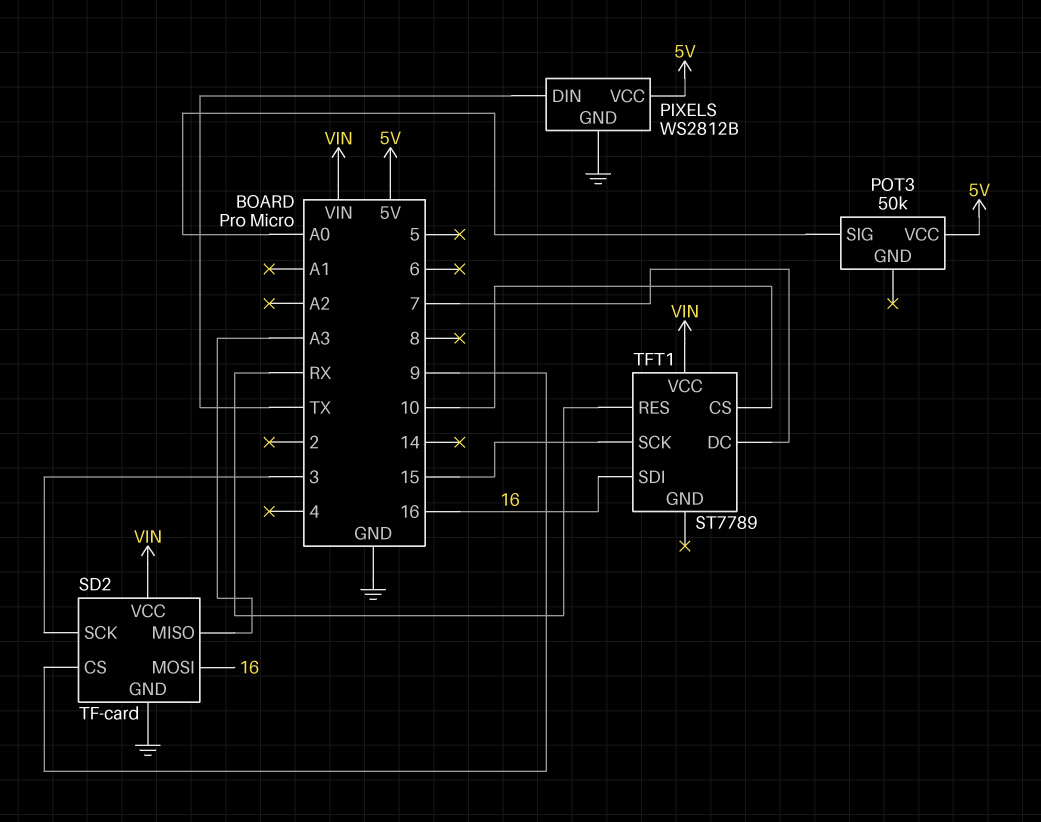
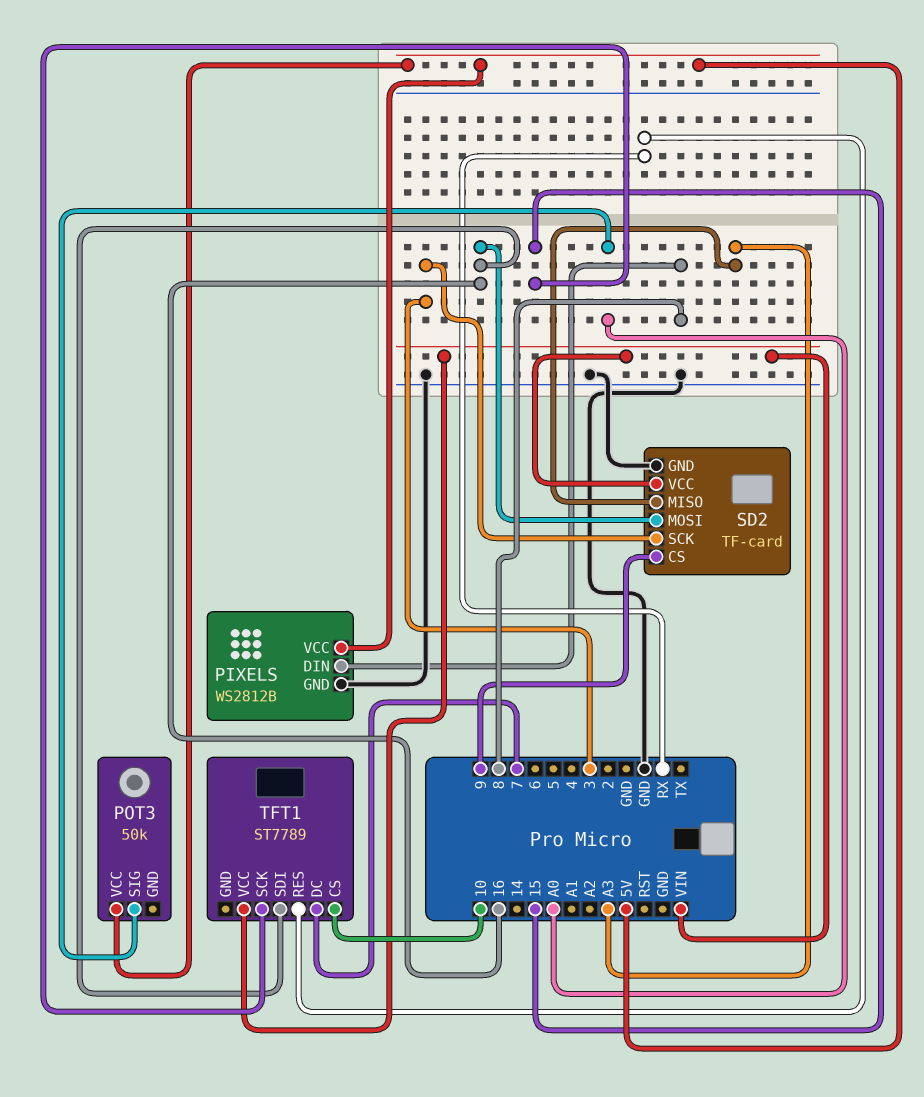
PIXELS pin DIN: TX -> 8

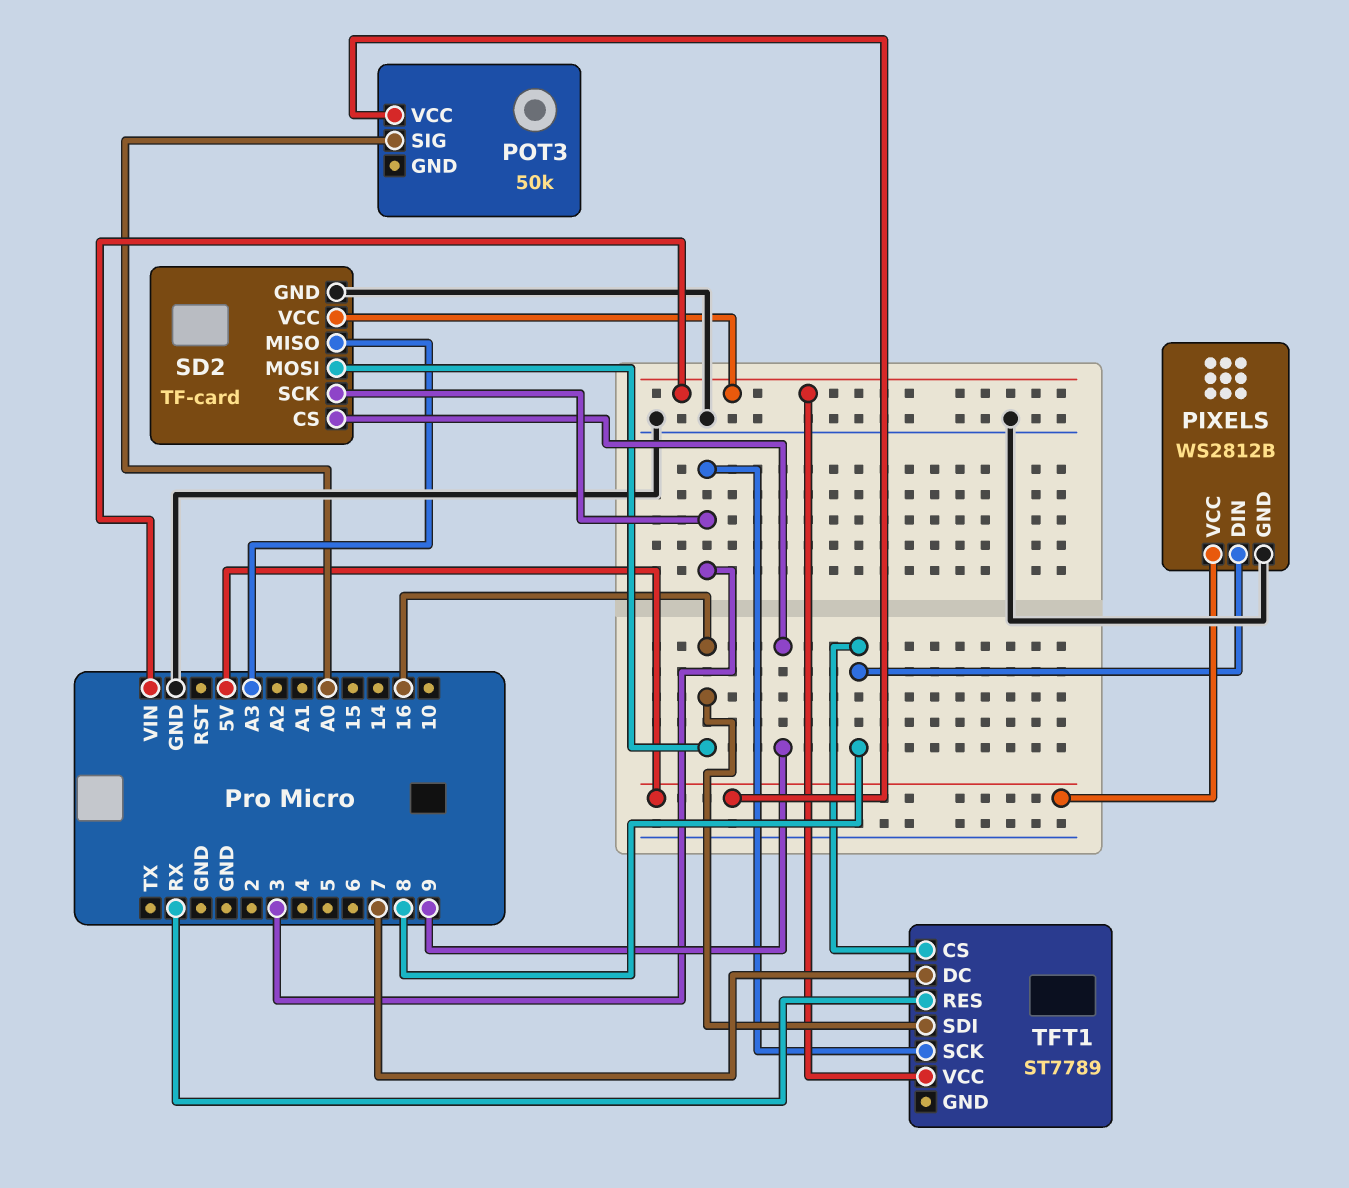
TFT1 pin CS: 10 -> 8
TFT1 pin SCK: 15 -> 3

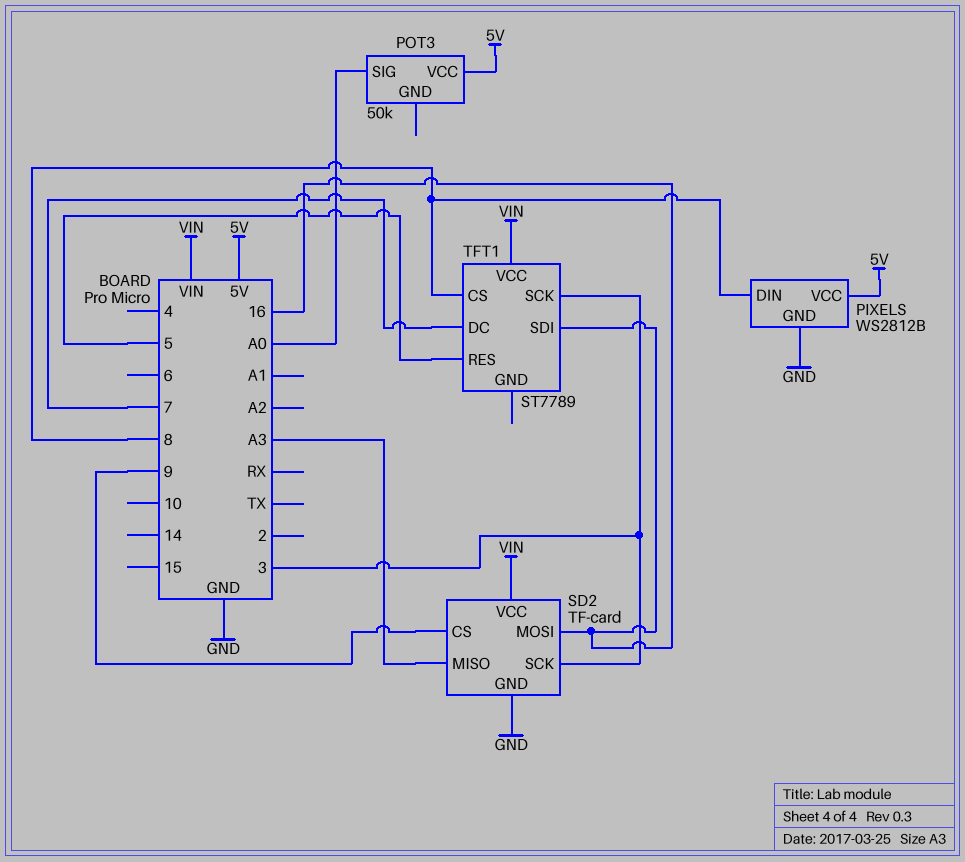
TFT1 pin RES: RX -> 5

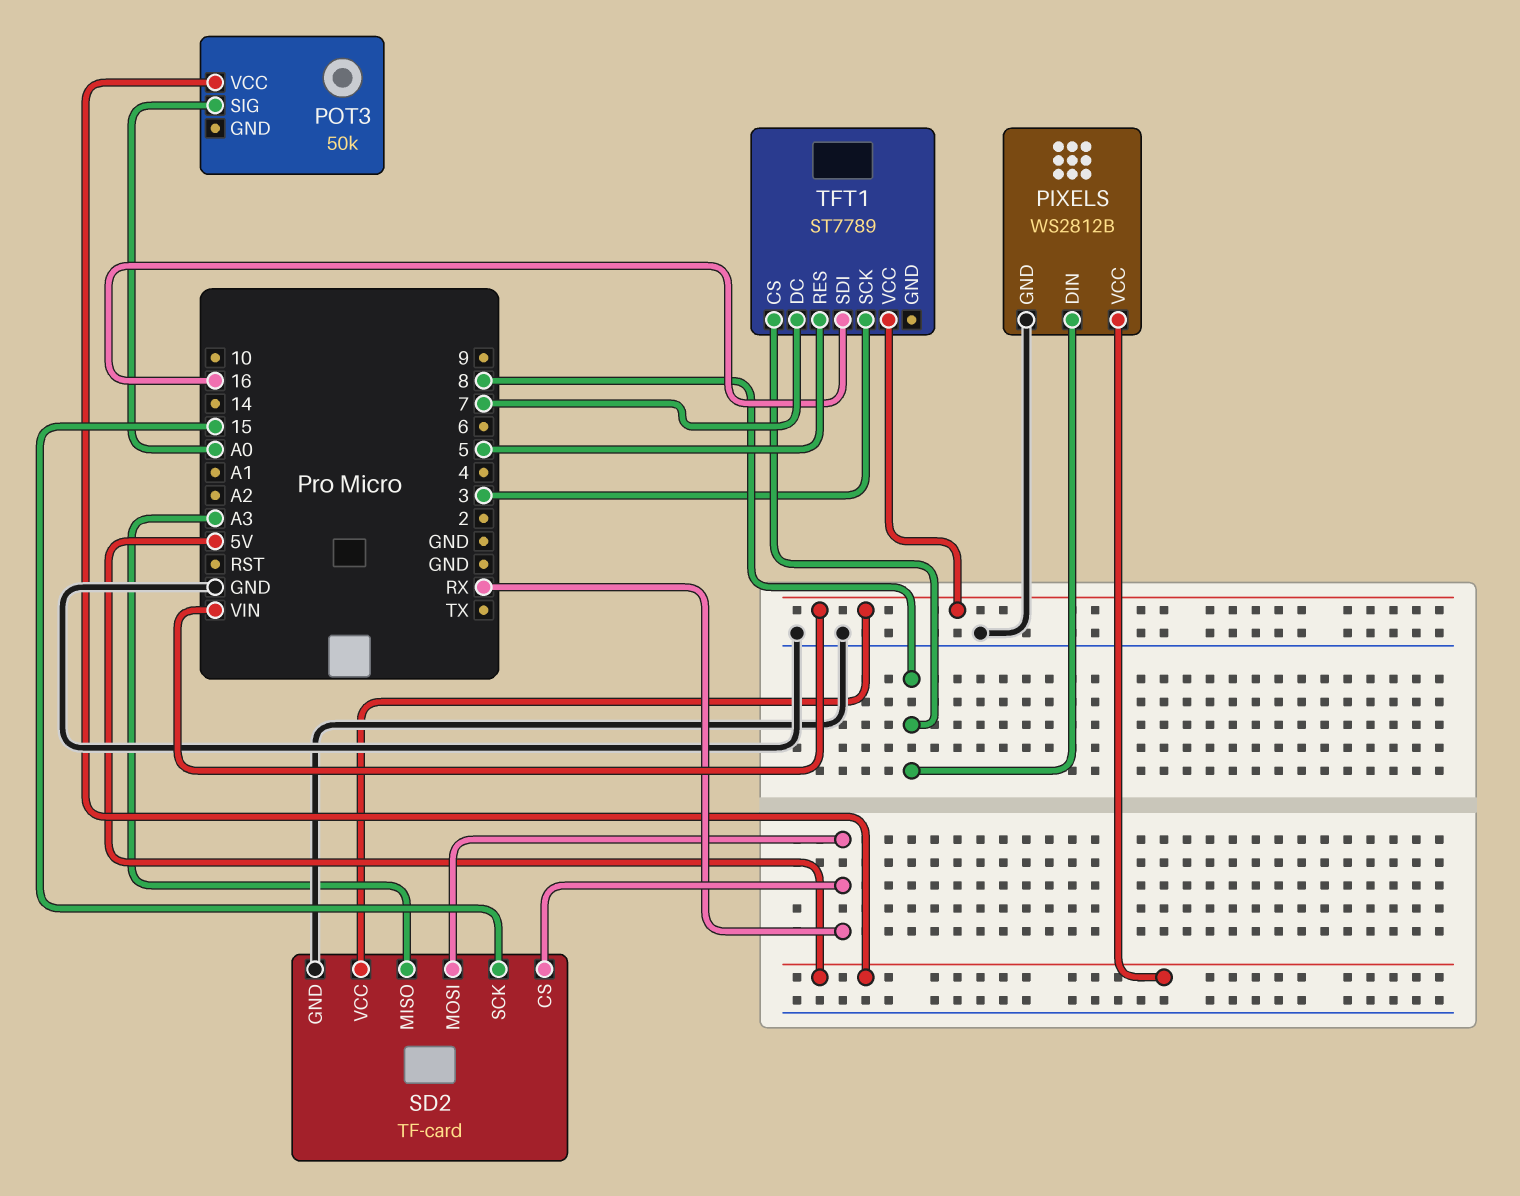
SD2 pin CS: 9 -> RX
SD2 pin MOSI: 16 -> RX
SD2 pin SCK: 3 -> 15

